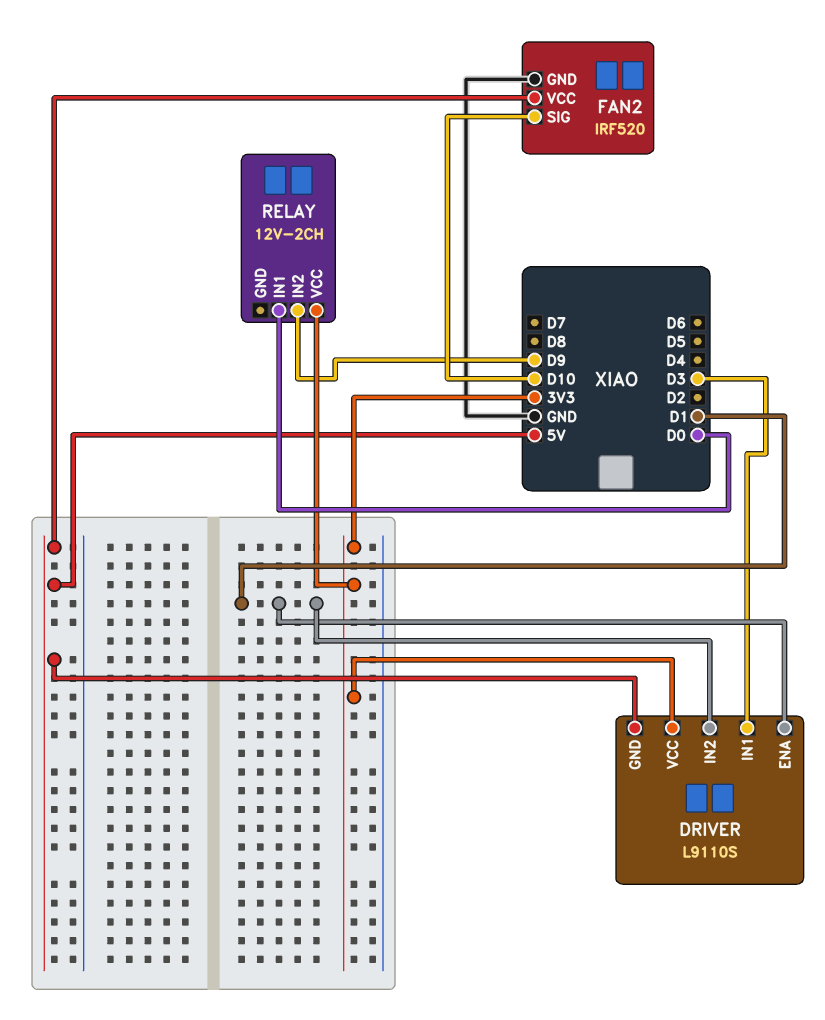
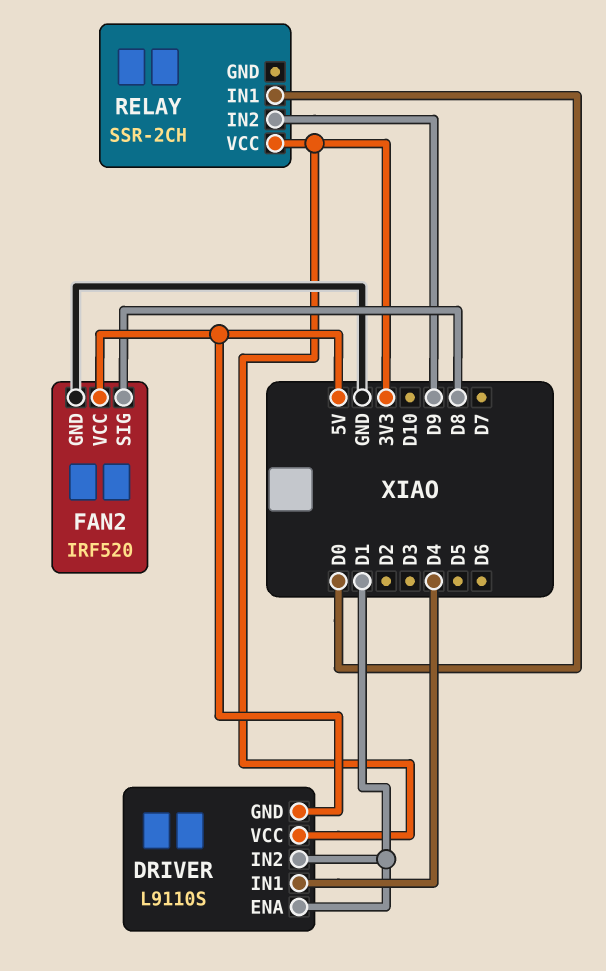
DRIVER pin IN1: D3 -> D4
FAN2 pin SIG: D10 -> D8
RELAY: 12V-2CH -> SSR-2CH

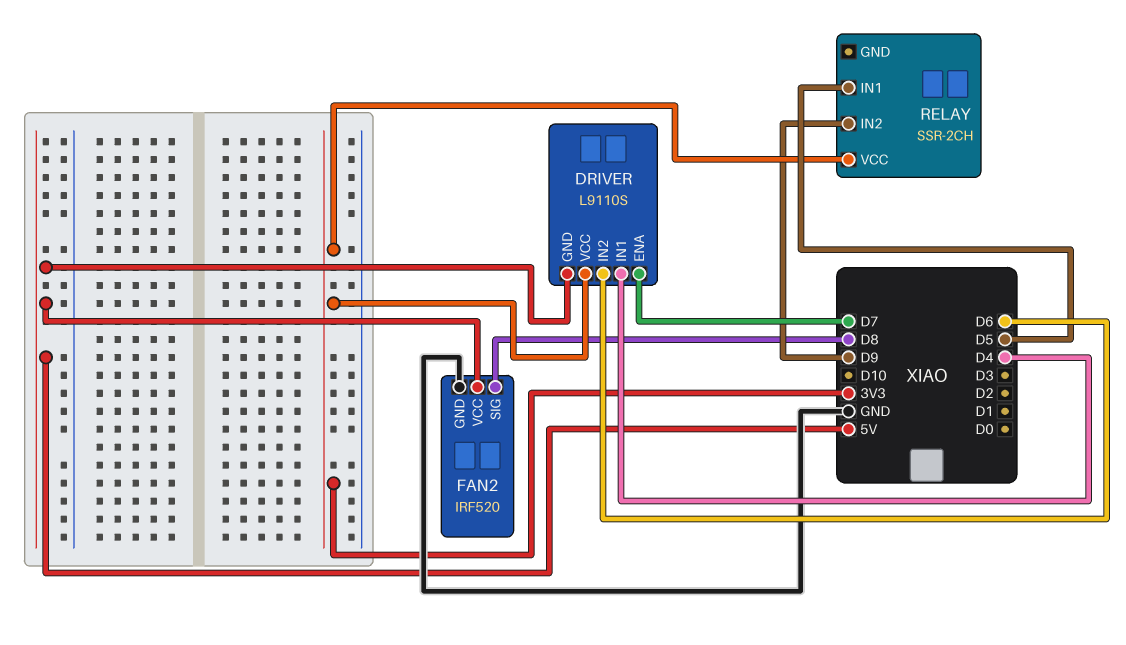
DRIVER pin ENA: D1 -> D7
DRIVER pin IN2: D1 -> D6
RELAY pin IN1: D0 -> D5

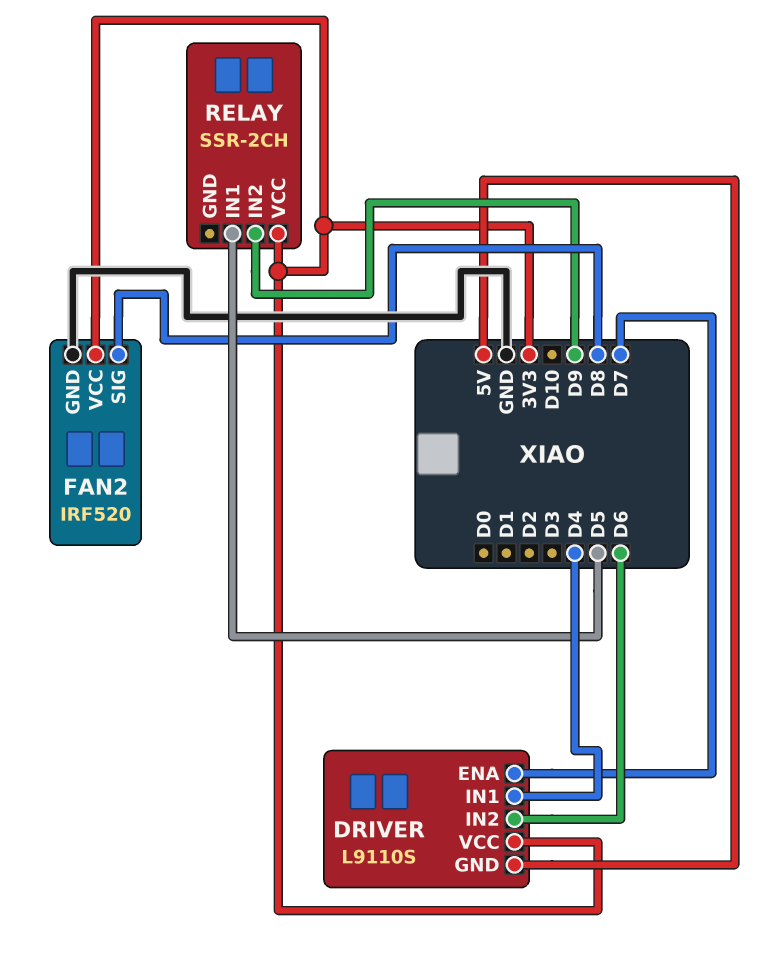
FAN2 pin VCC: 5V -> 3V3

